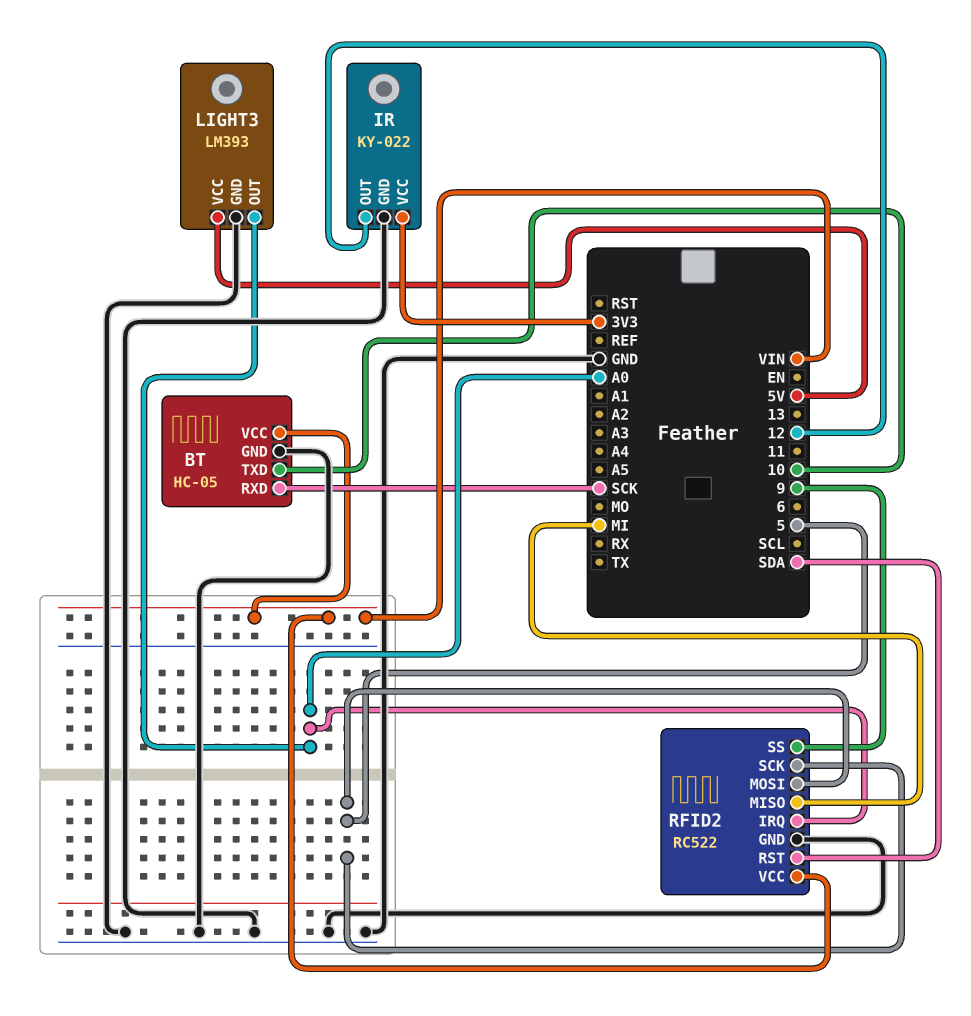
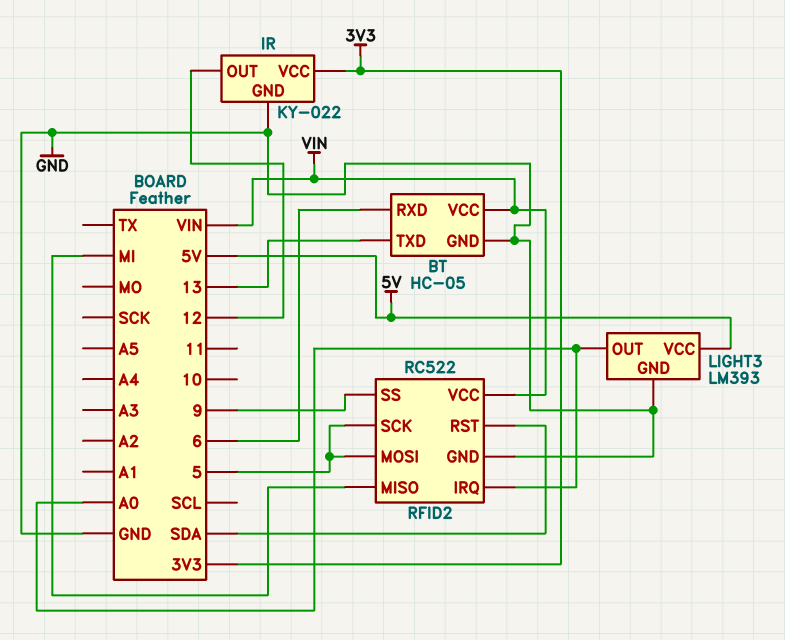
BT pin RXD: SCK -> 6
BT pin TXD: 10 -> 13

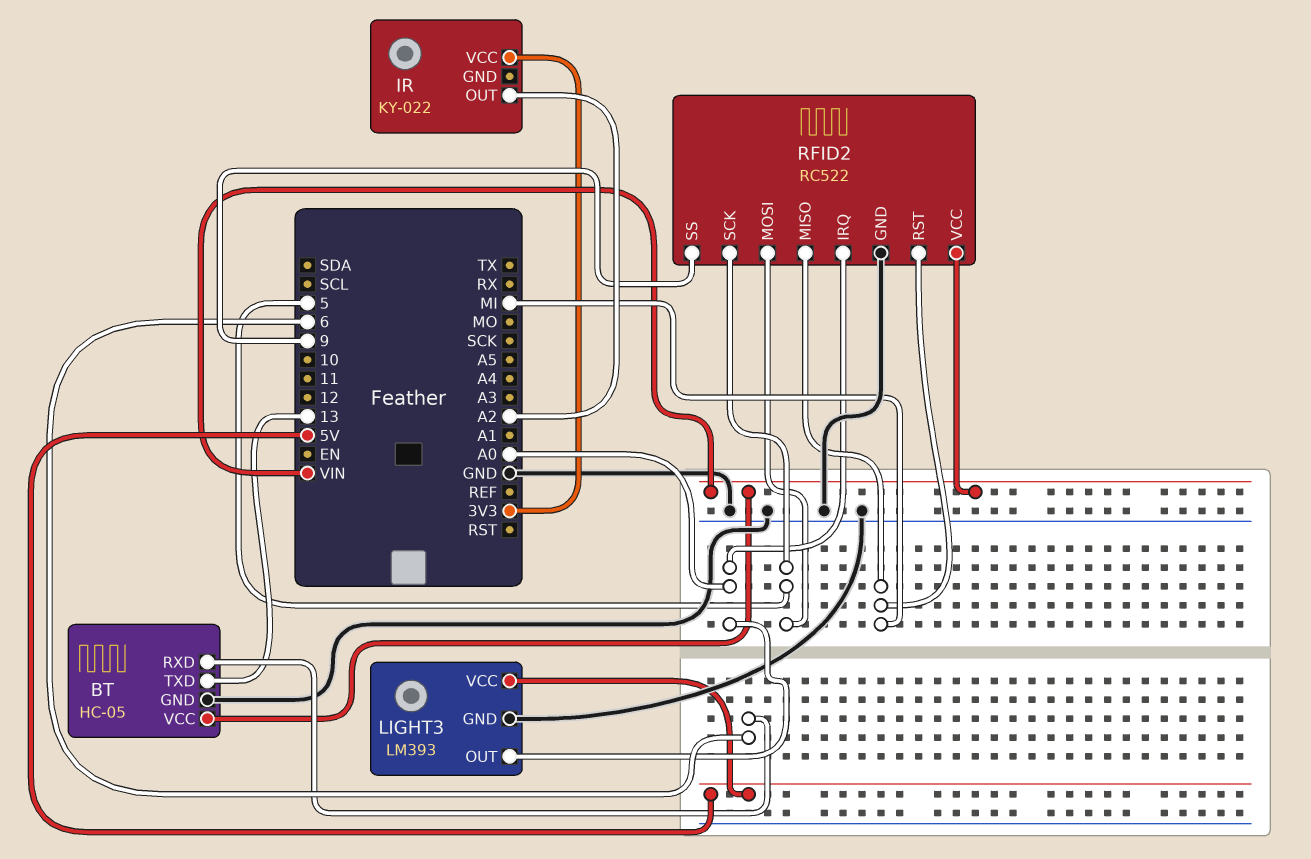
IR pin GND: GND -> none
IR pin OUT: 12 -> A2
RFID2 pin RST: SDA -> MI

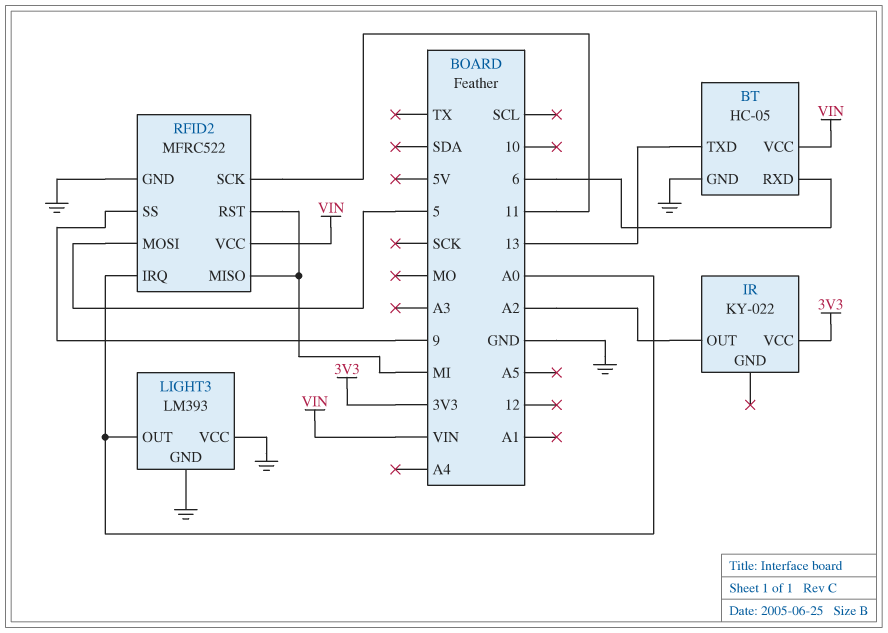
LIGHT3 pin VCC: 5V -> GND
RFID2: RC522 -> MFRC522
RFID2 pin SCK: 5 -> 11

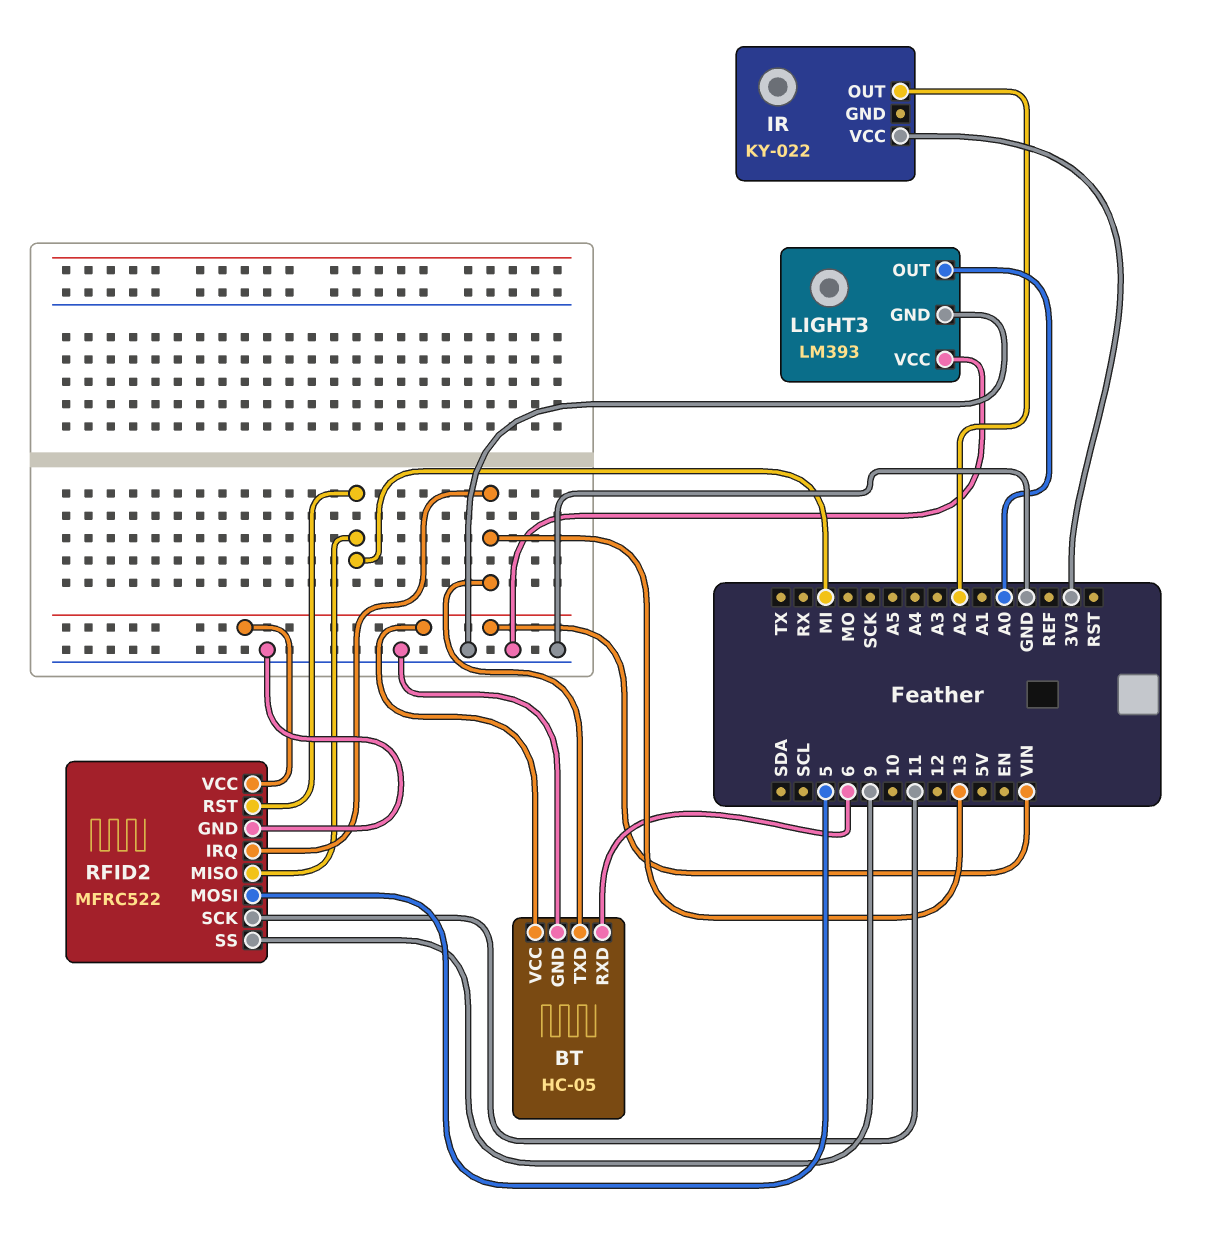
RFID2 pin IRQ: A0 -> 13

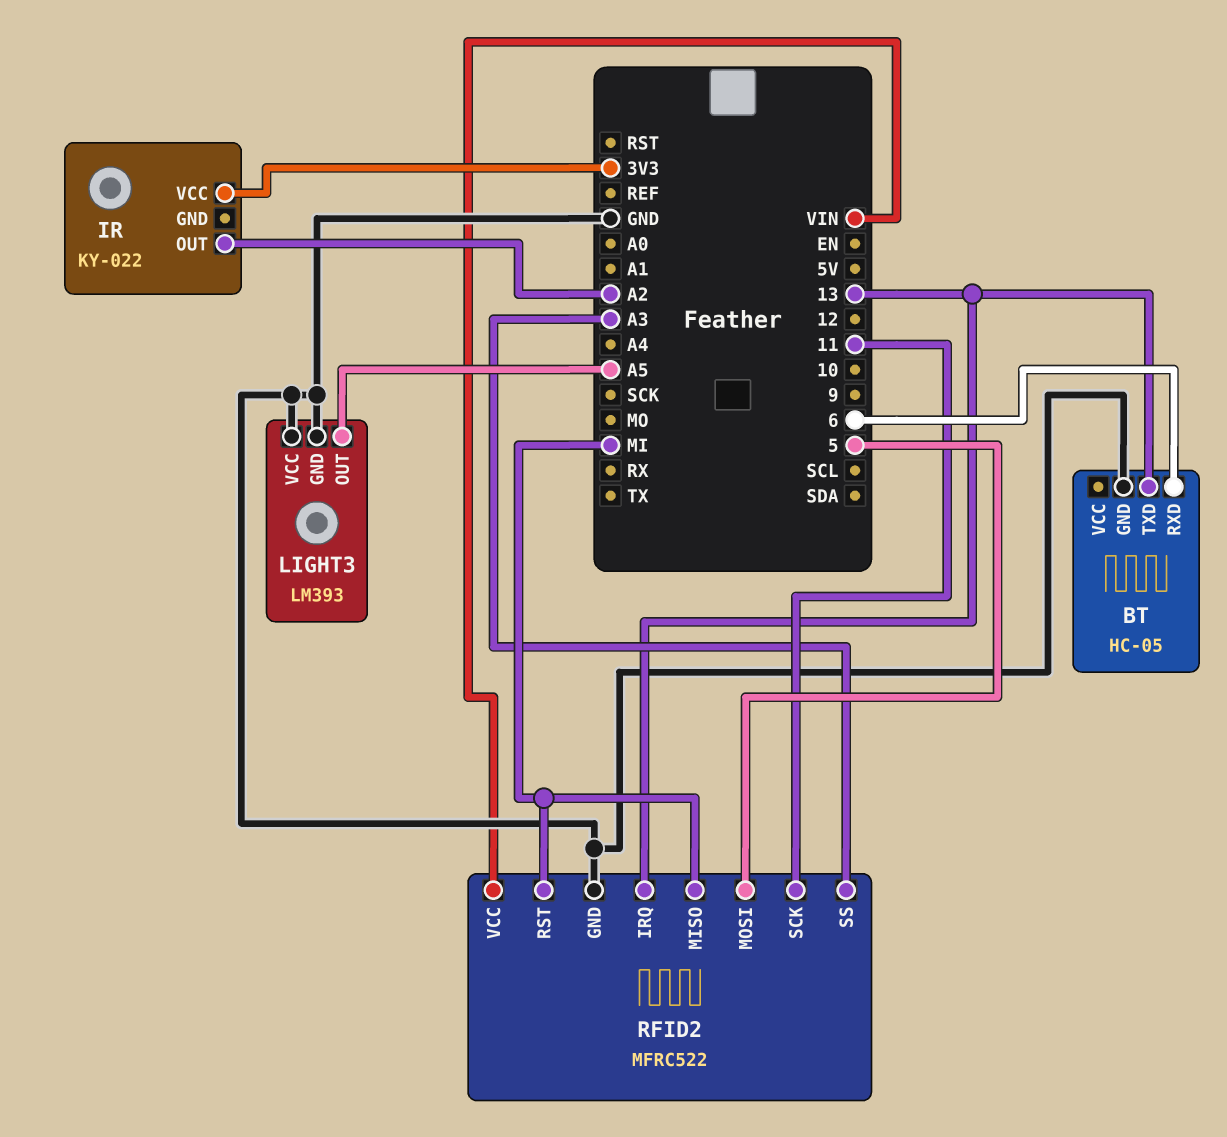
BT pin VCC: VIN -> none
LIGHT3 pin OUT: A0 -> A5
RFID2 pin SS: 9 -> A3

